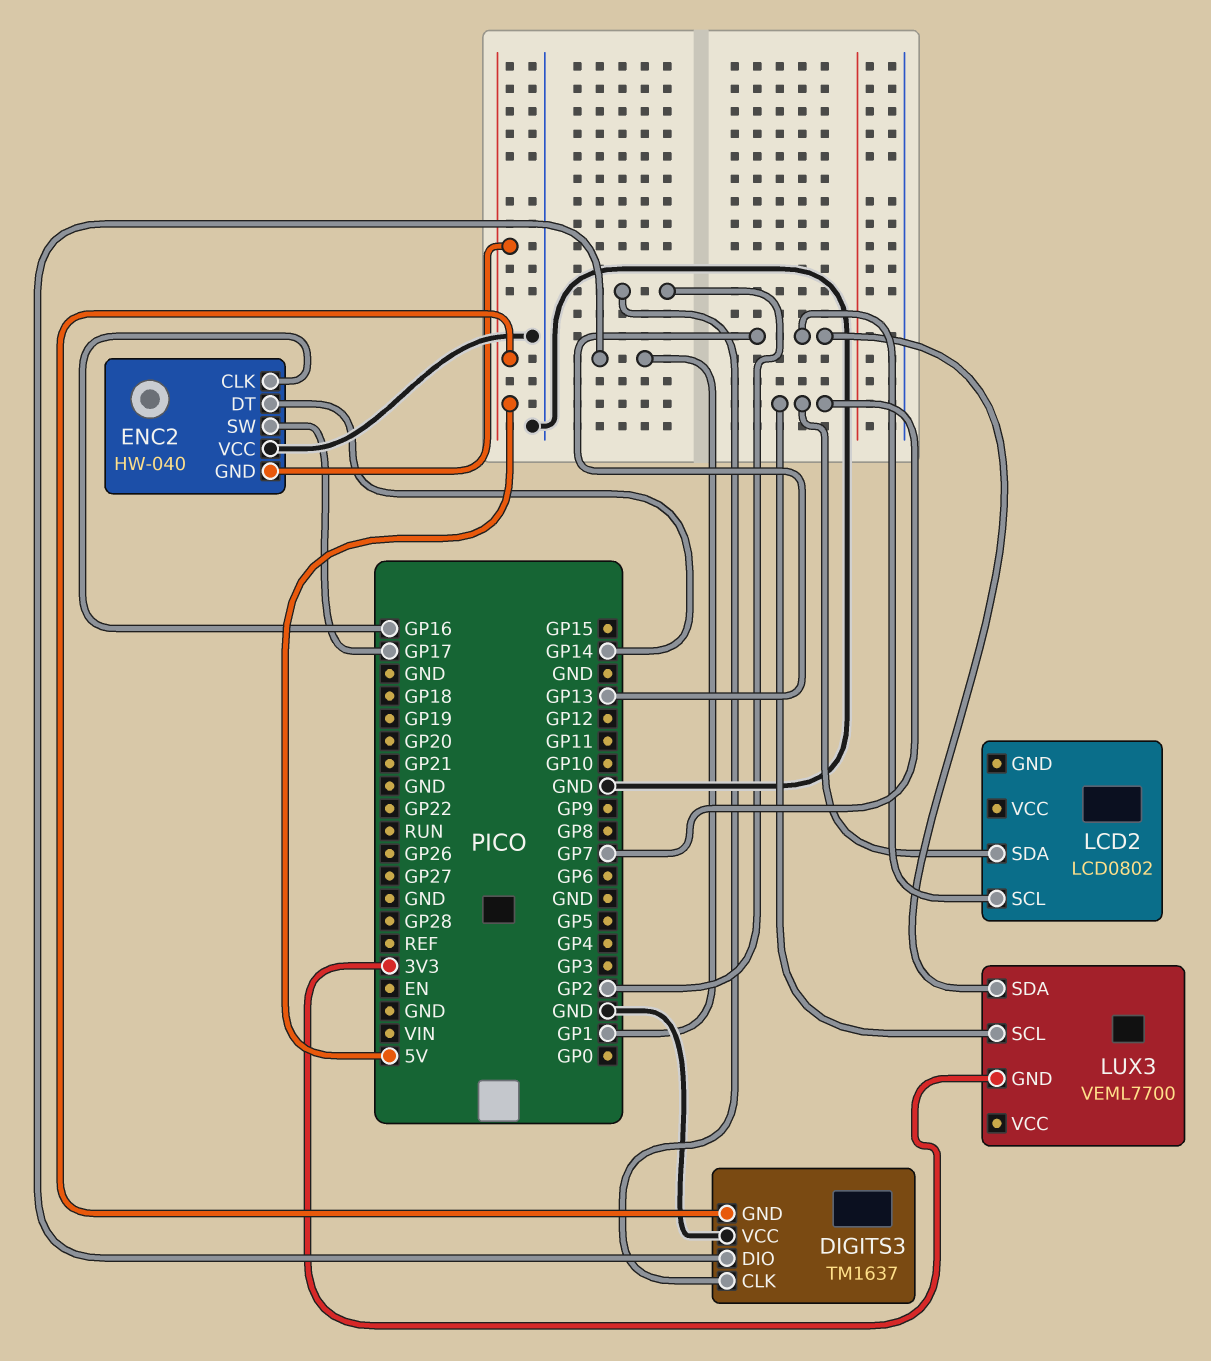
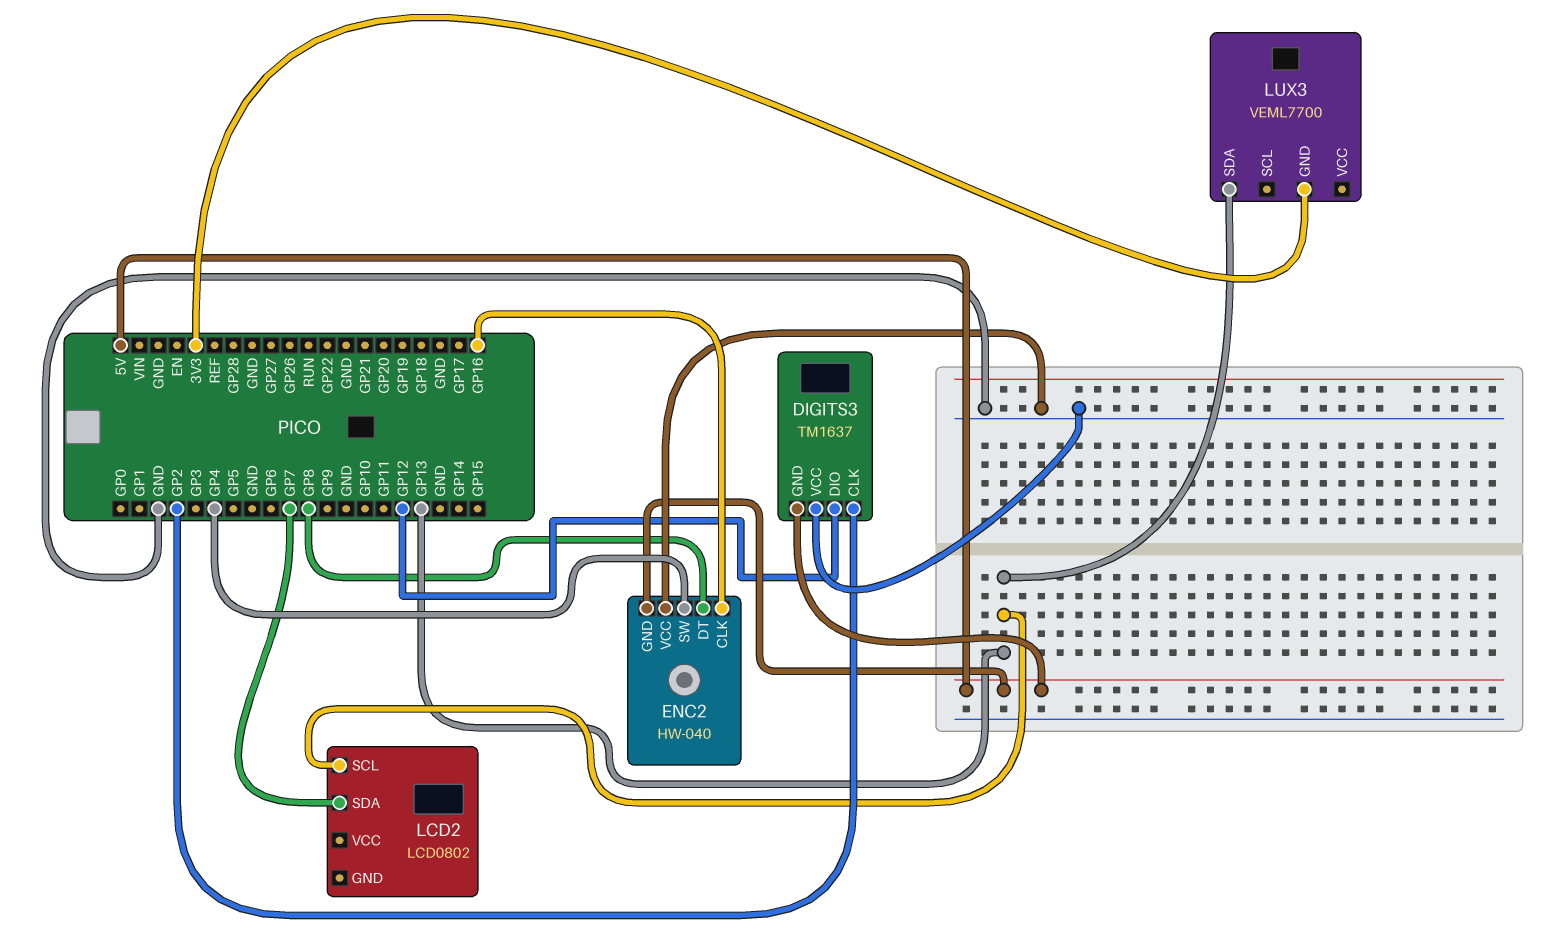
DIGITS3 pin DIO: GP1 -> GP12
ENC2 pin DT: GP14 -> GP8
ENC2 pin SW: GP17 -> GP4
LUX3 pin SCL: GP7 -> none

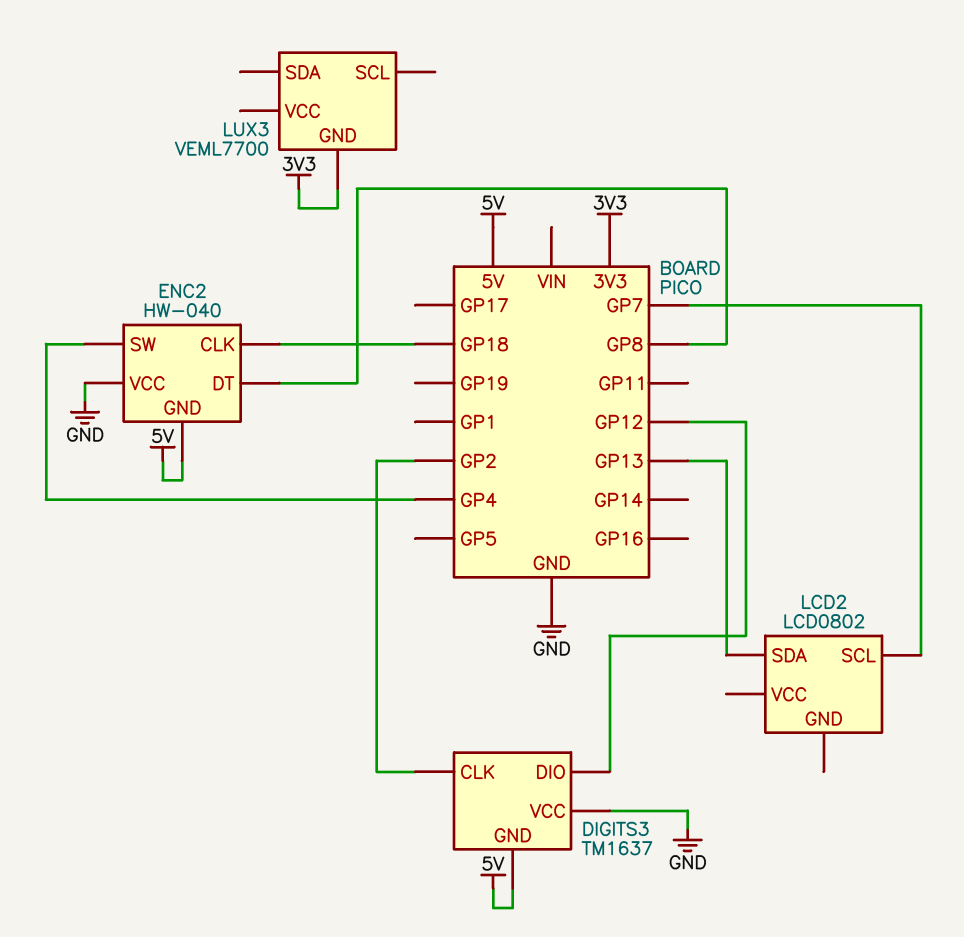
ENC2 pin CLK: GP16 -> GP18
LCD2 pin SCL: GP13 -> GP7
LCD2 pin SDA: GP7 -> GP13
LUX3 pin SDA: GP13 -> none

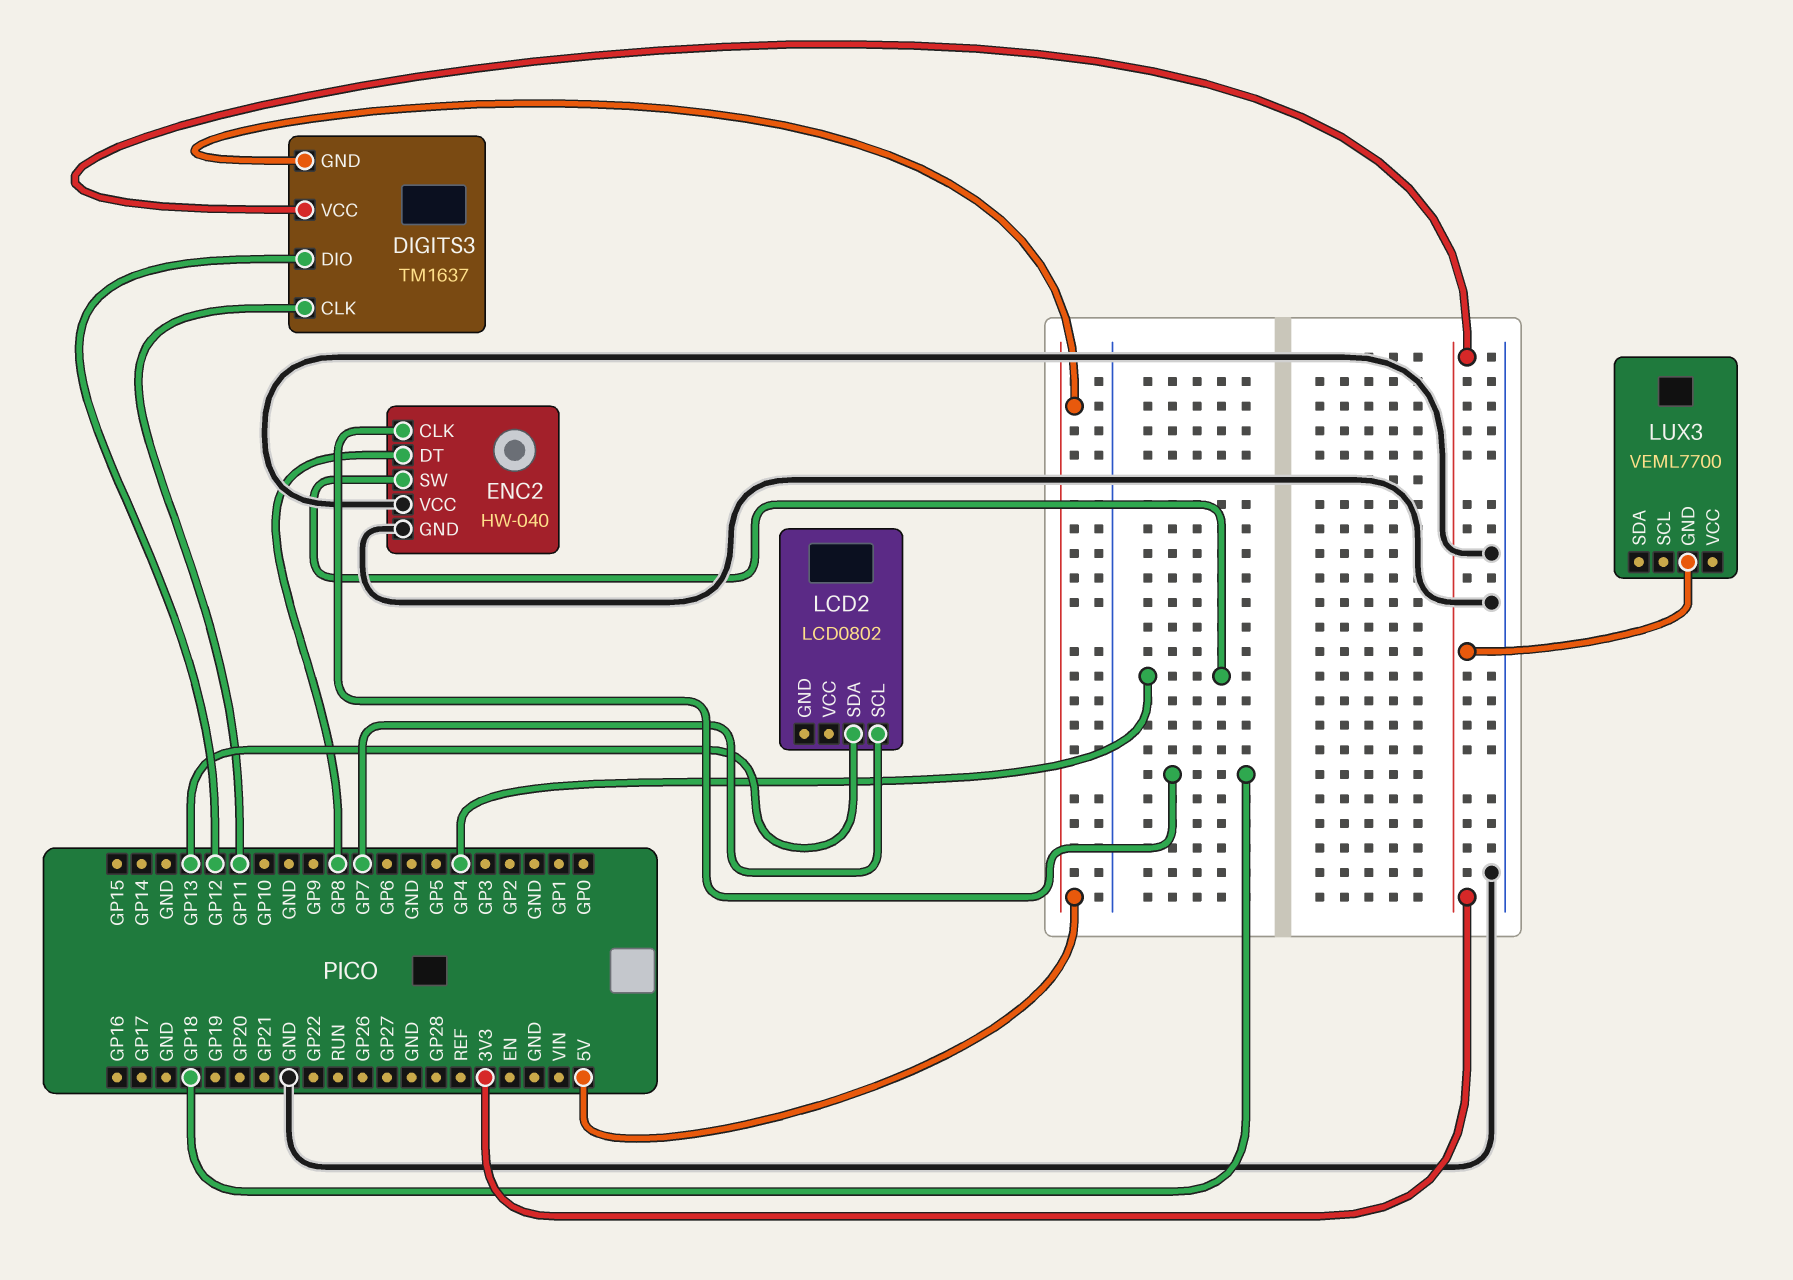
DIGITS3 pin CLK: GP2 -> GP11
DIGITS3 pin VCC: GND -> 3V3
ENC2 pin GND: 5V -> GND

